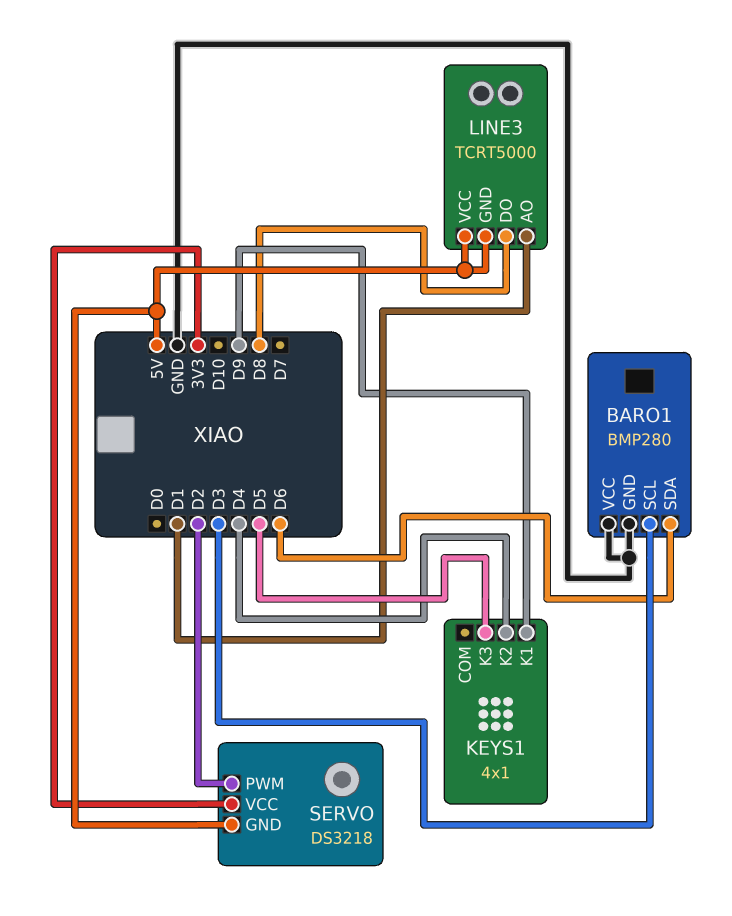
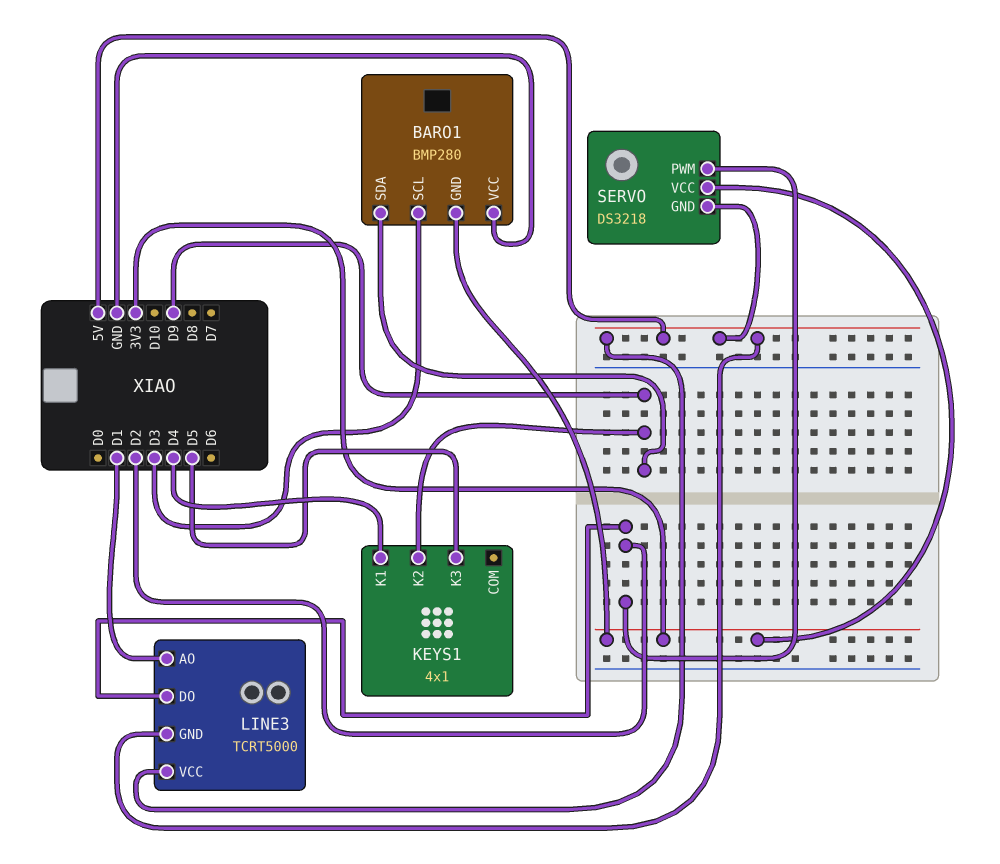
BARO1 pin GND: GND -> 3V3
BARO1 pin SDA: D6 -> D9
KEYS1 pin K1: D9 -> D4
KEYS1 pin K2: D4 -> D9
LINE3 pin DO: D8 -> D2

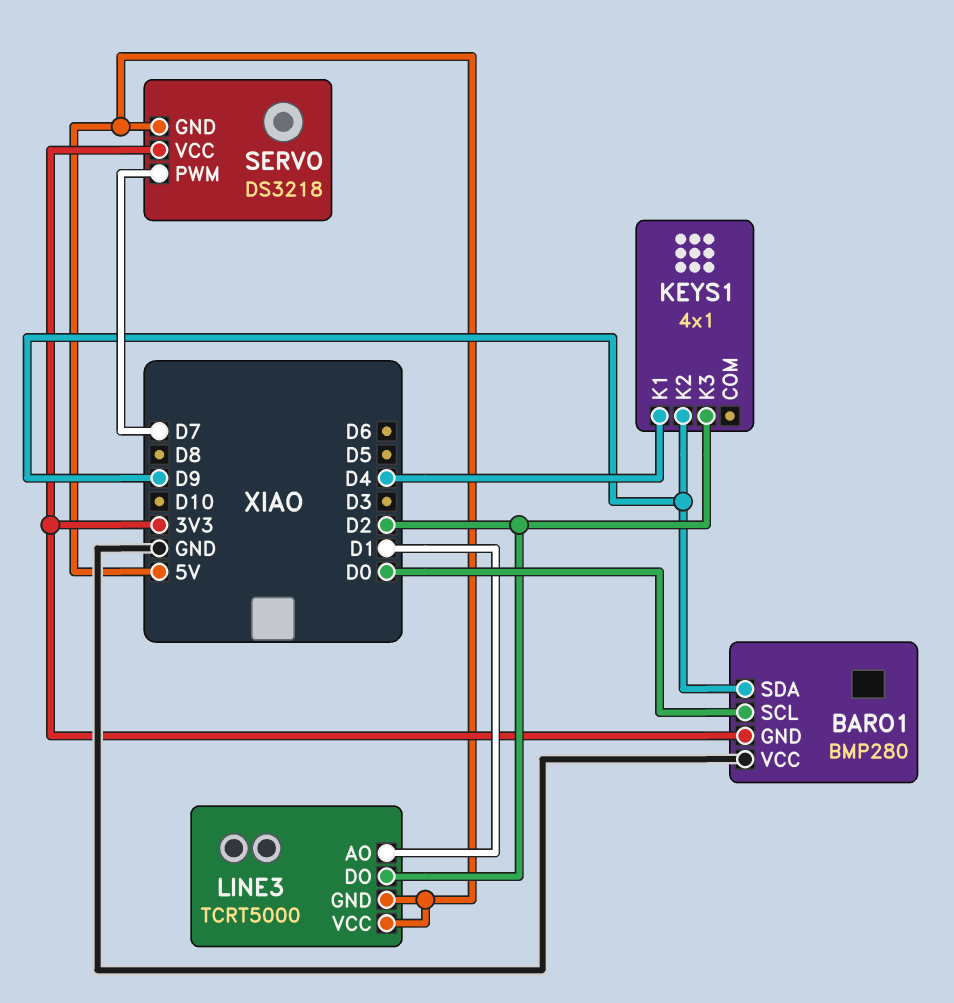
BARO1 pin SCL: D3 -> D0
KEYS1 pin K3: D5 -> D2
SERVO pin PWM: D2 -> D7

